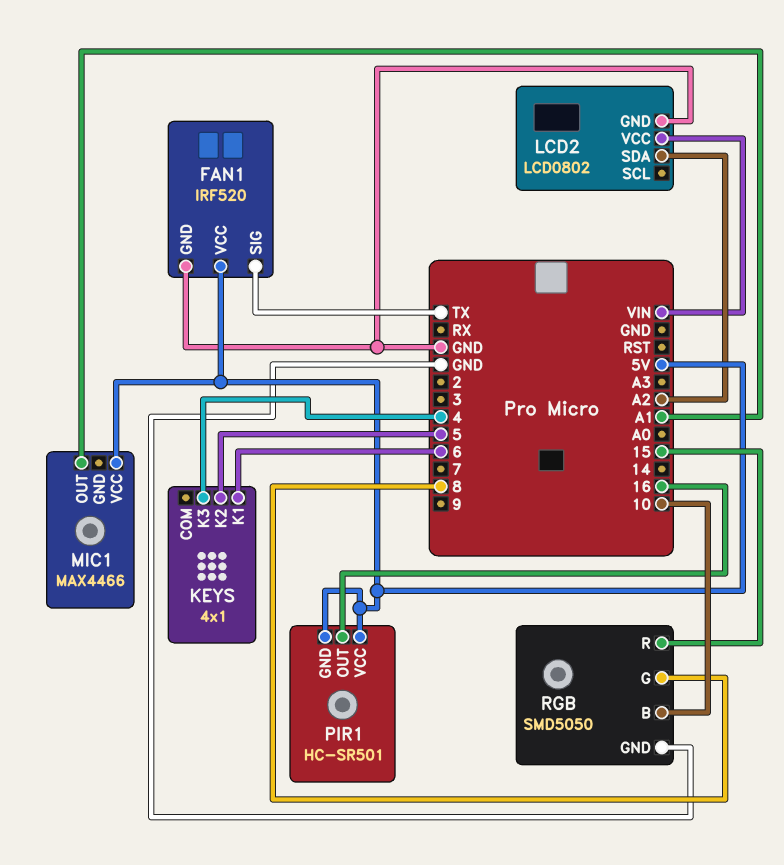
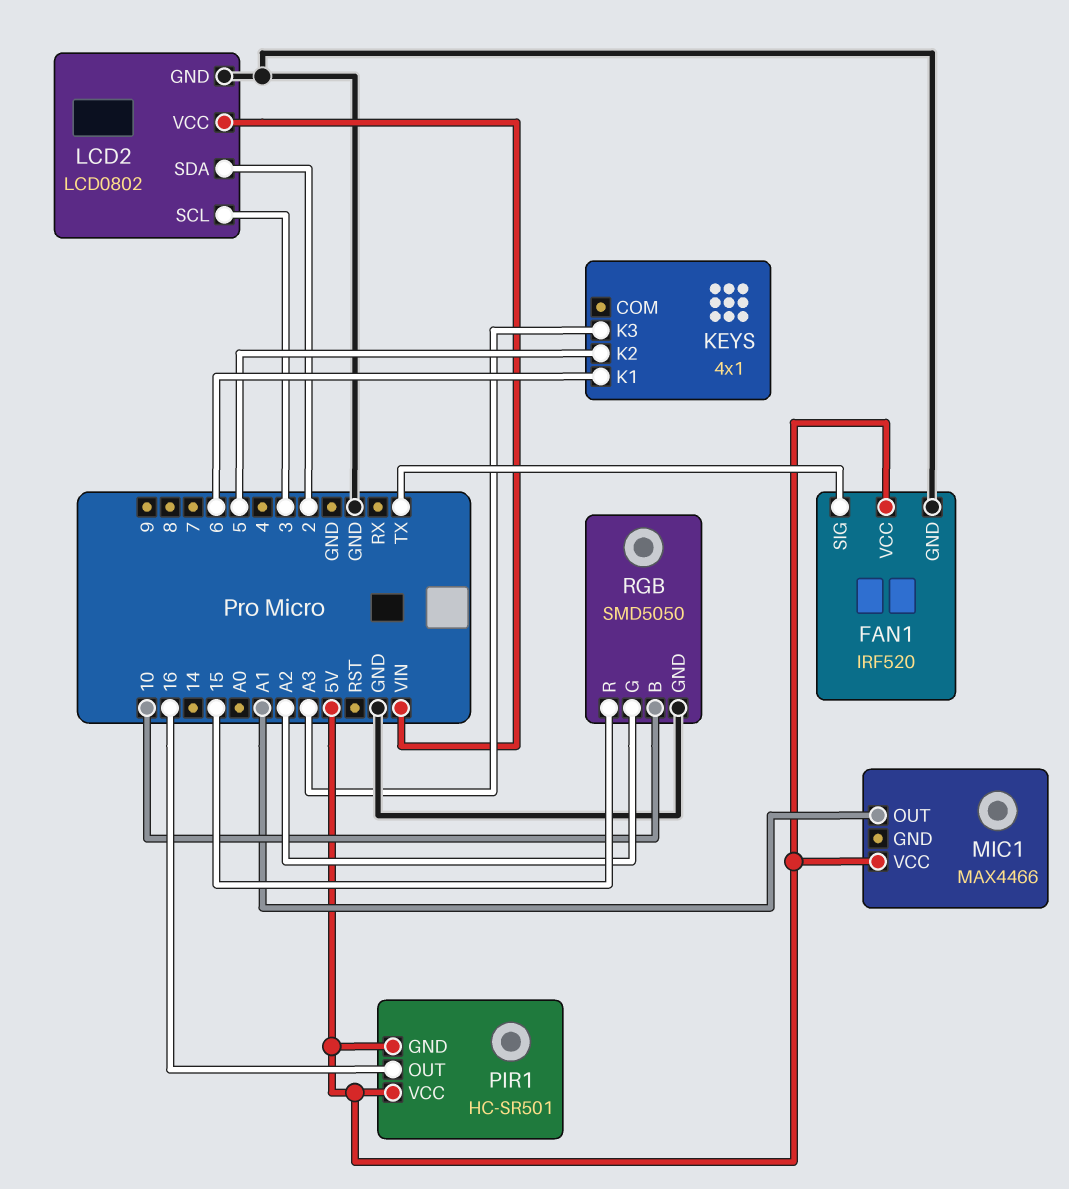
KEYS pin K3: 4 -> A3
LCD2 pin SCL: none -> 3
LCD2 pin SDA: A2 -> 2
RGB pin G: 8 -> A2

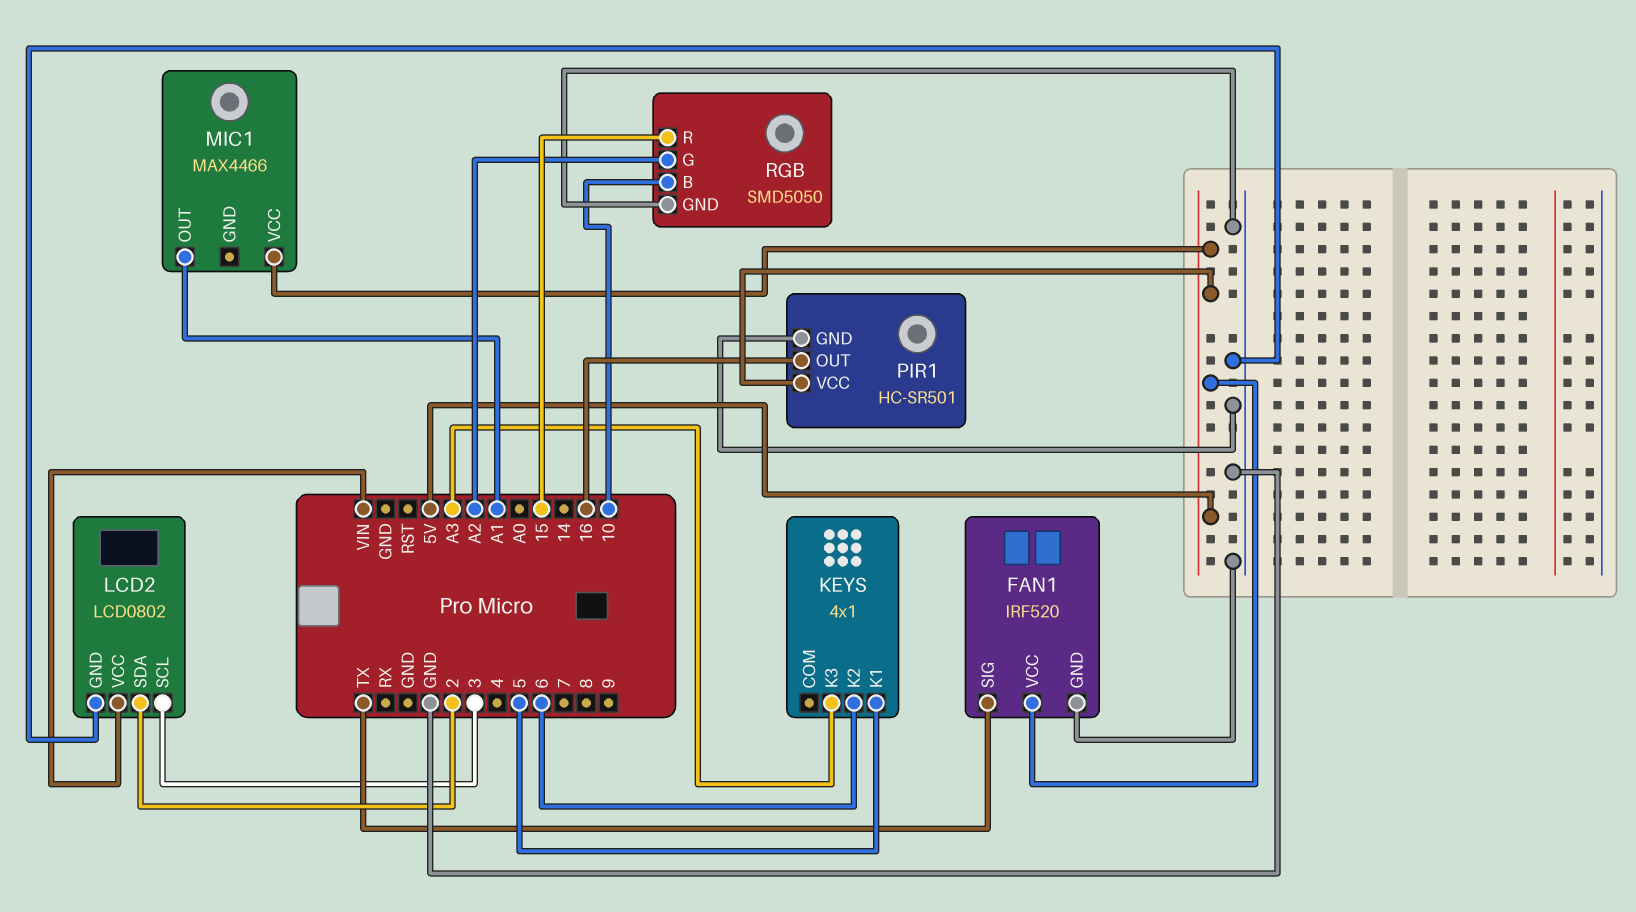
KEYS pin K1: 6 -> 5
KEYS pin K2: 5 -> 6
PIR1 pin GND: 5V -> GND

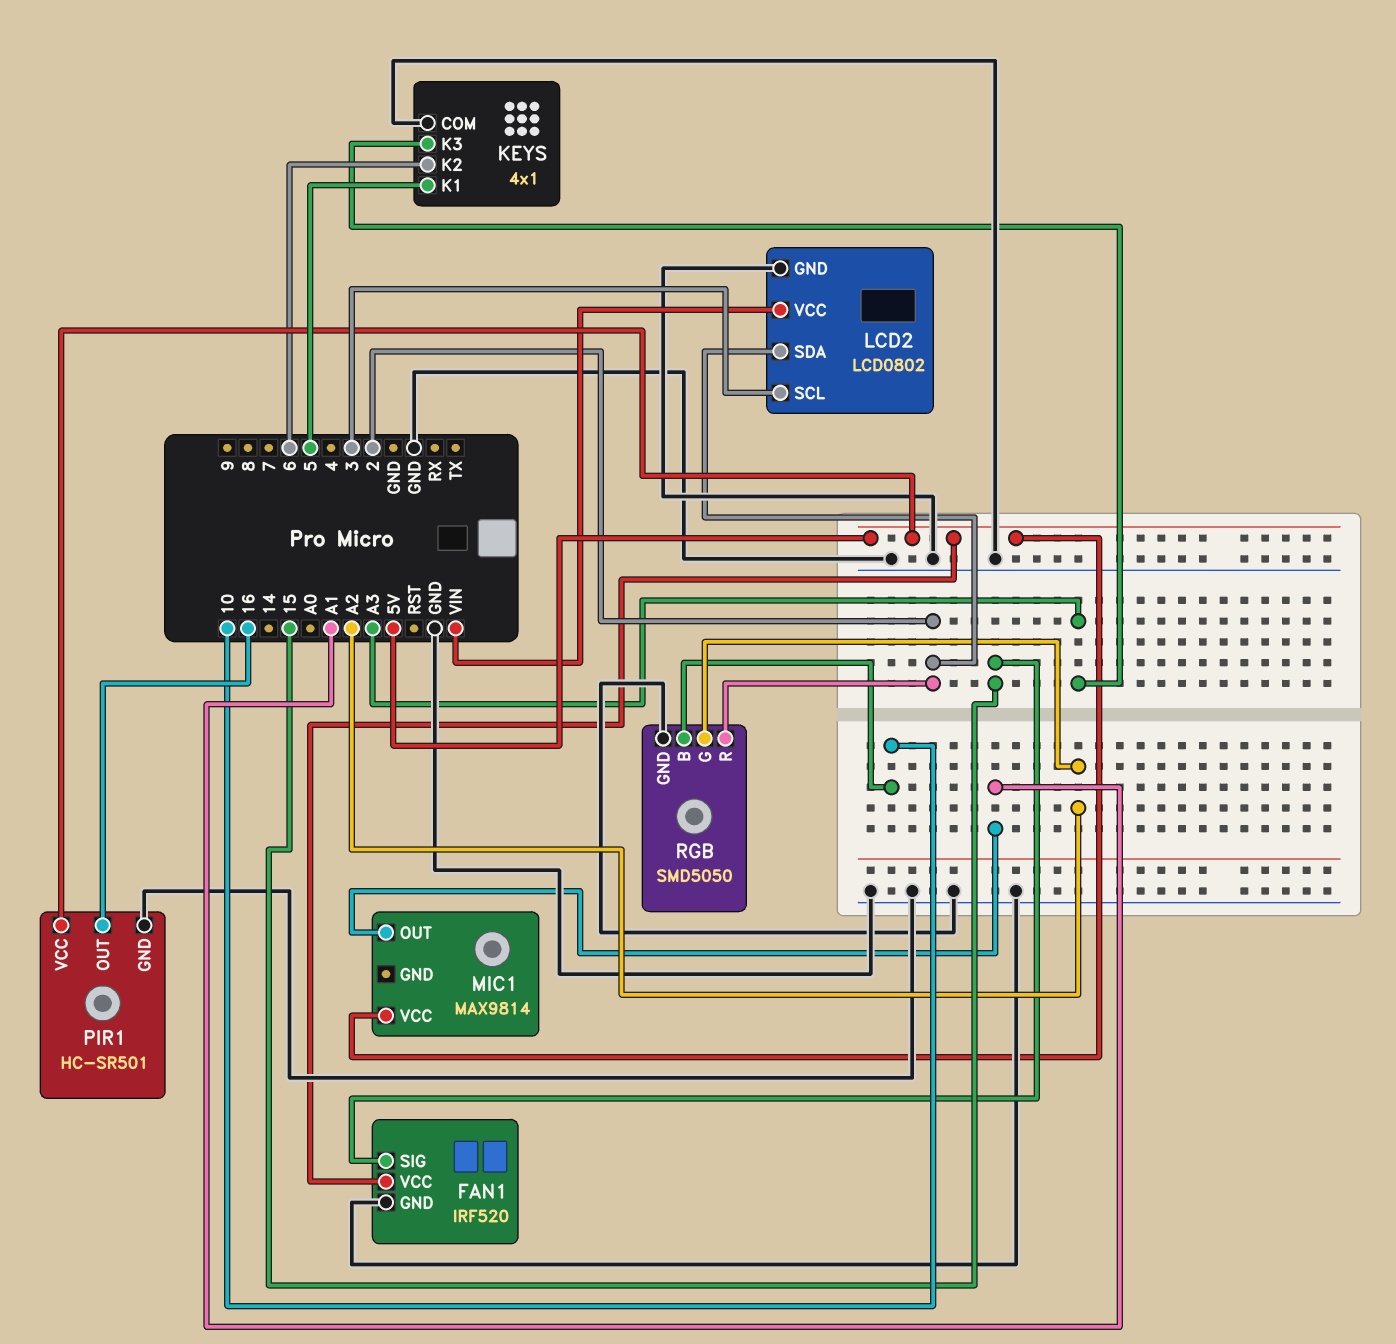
FAN1 pin SIG: TX -> 15
KEYS pin COM: none -> GND
MIC1: MAX4466 -> MAX9814
RGB pin R: 15 -> 2

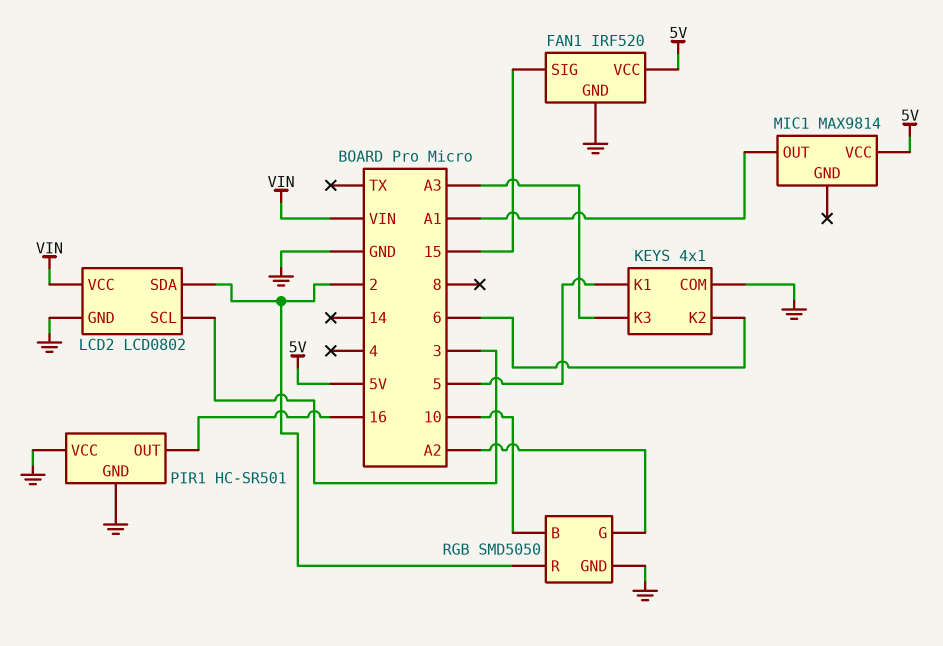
PIR1 pin VCC: 5V -> GND

